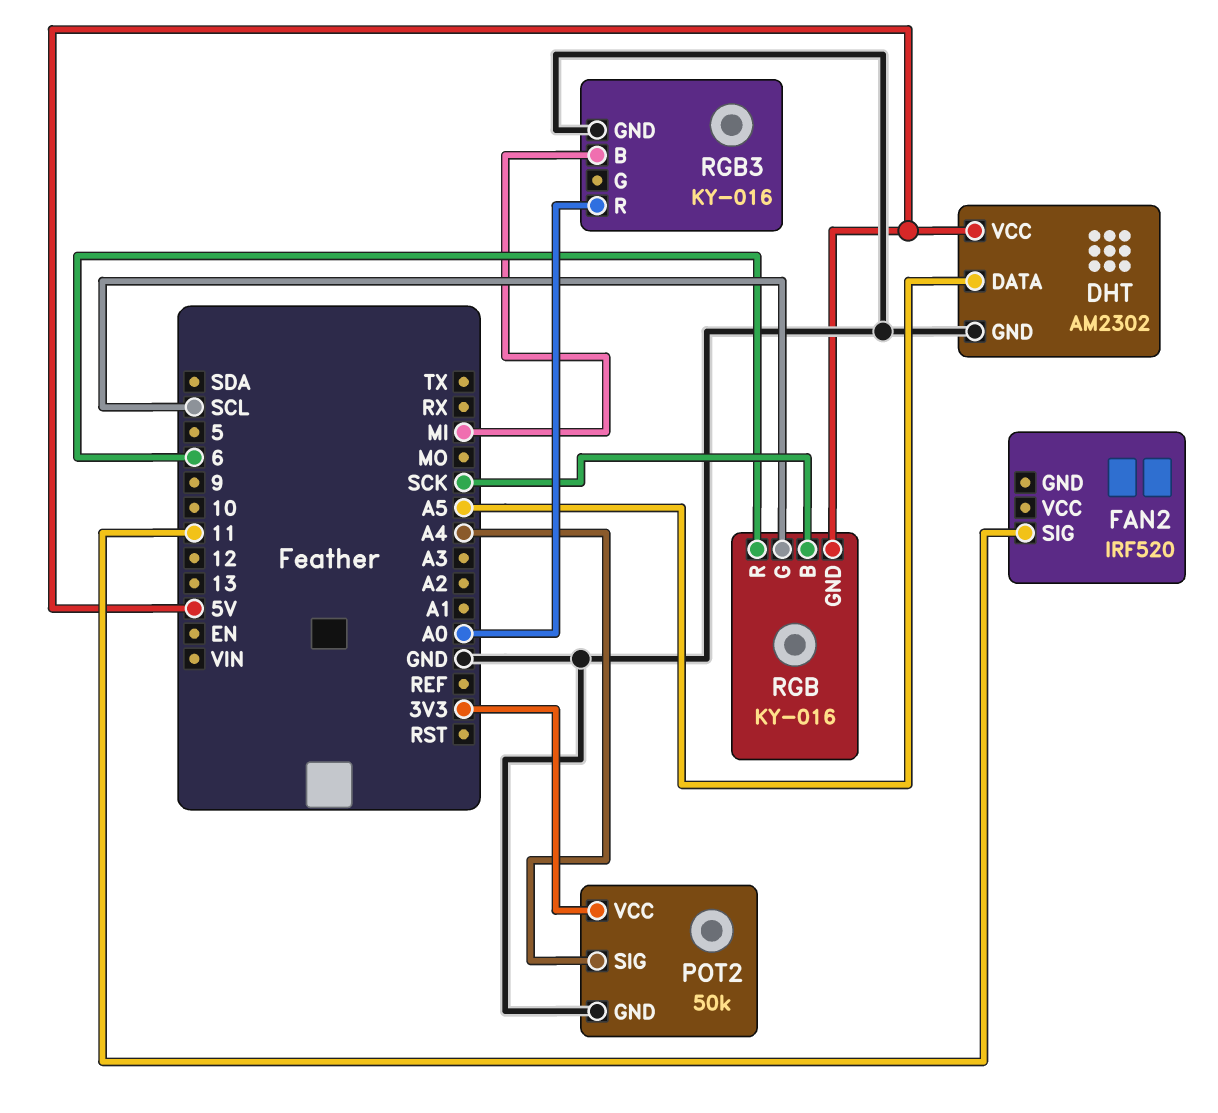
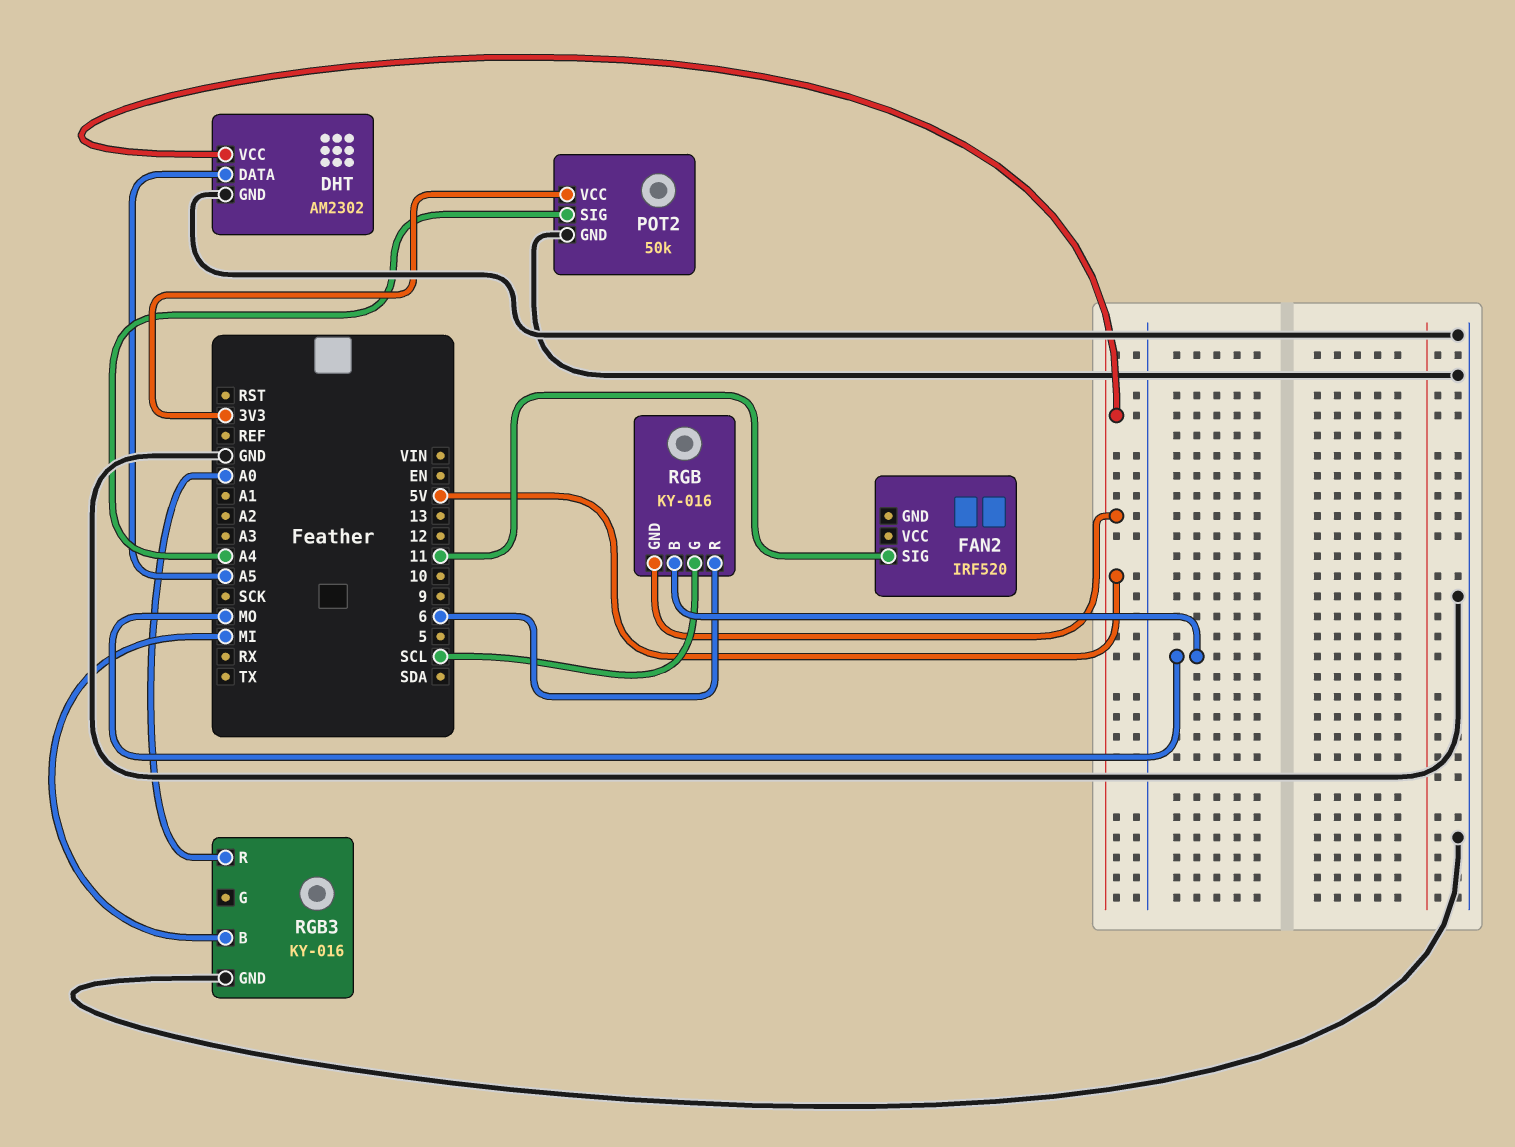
RGB pin B: SCK -> MO

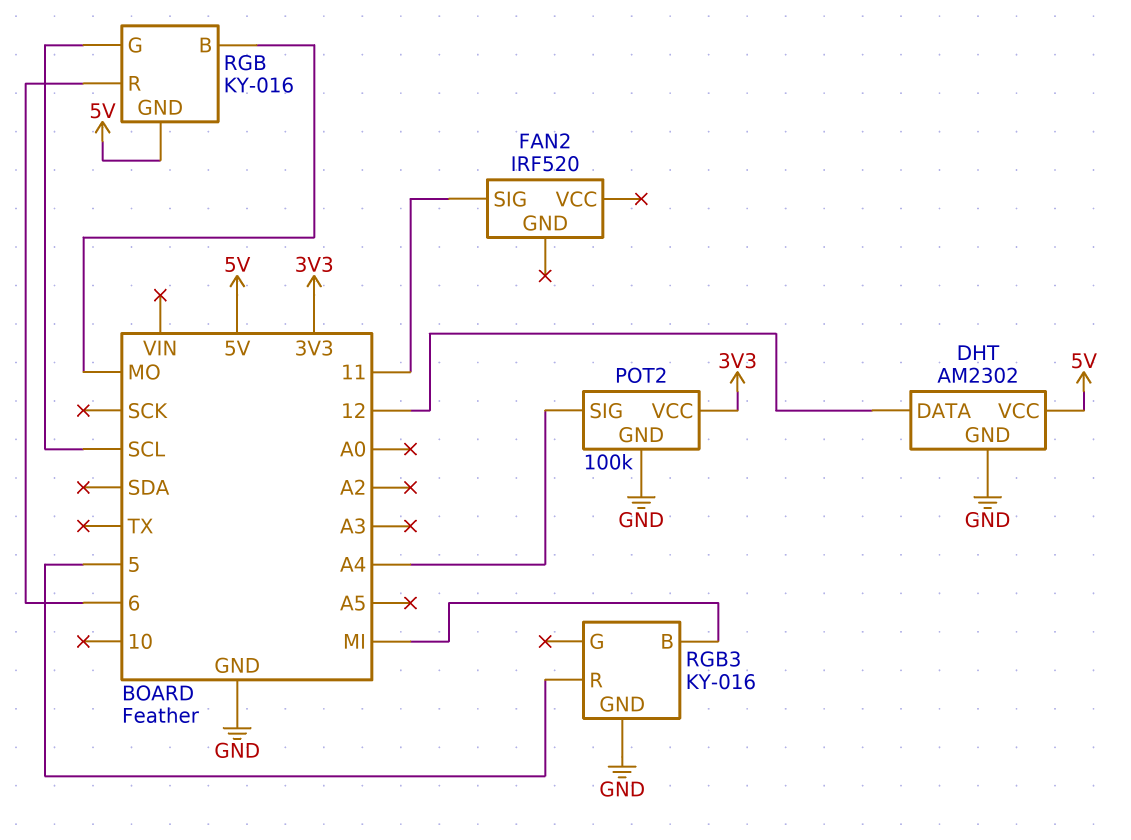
DHT pin DATA: A5 -> 12
POT2: 50k -> 100k
RGB3 pin R: A0 -> 5

